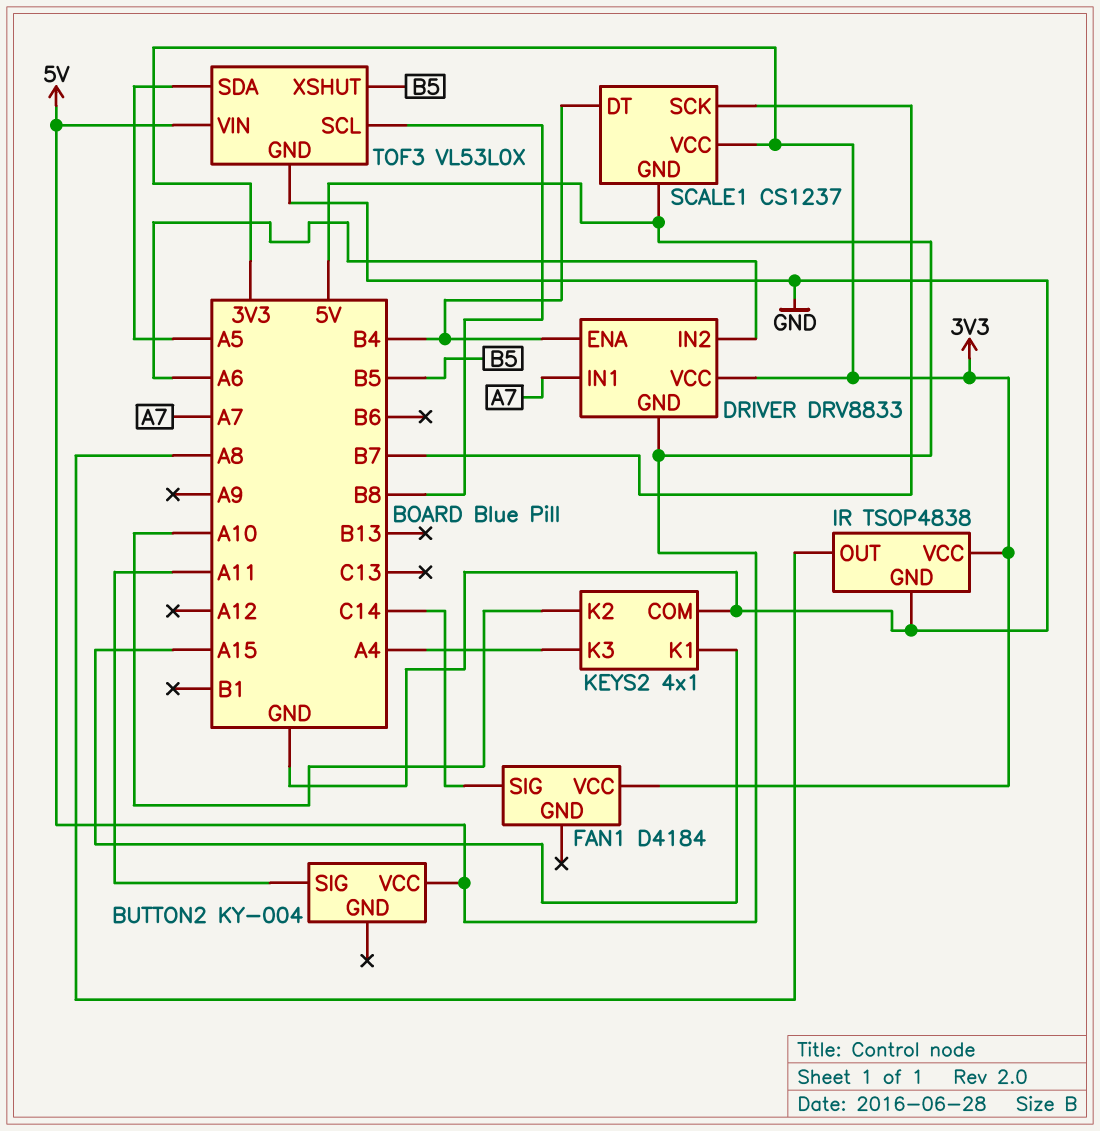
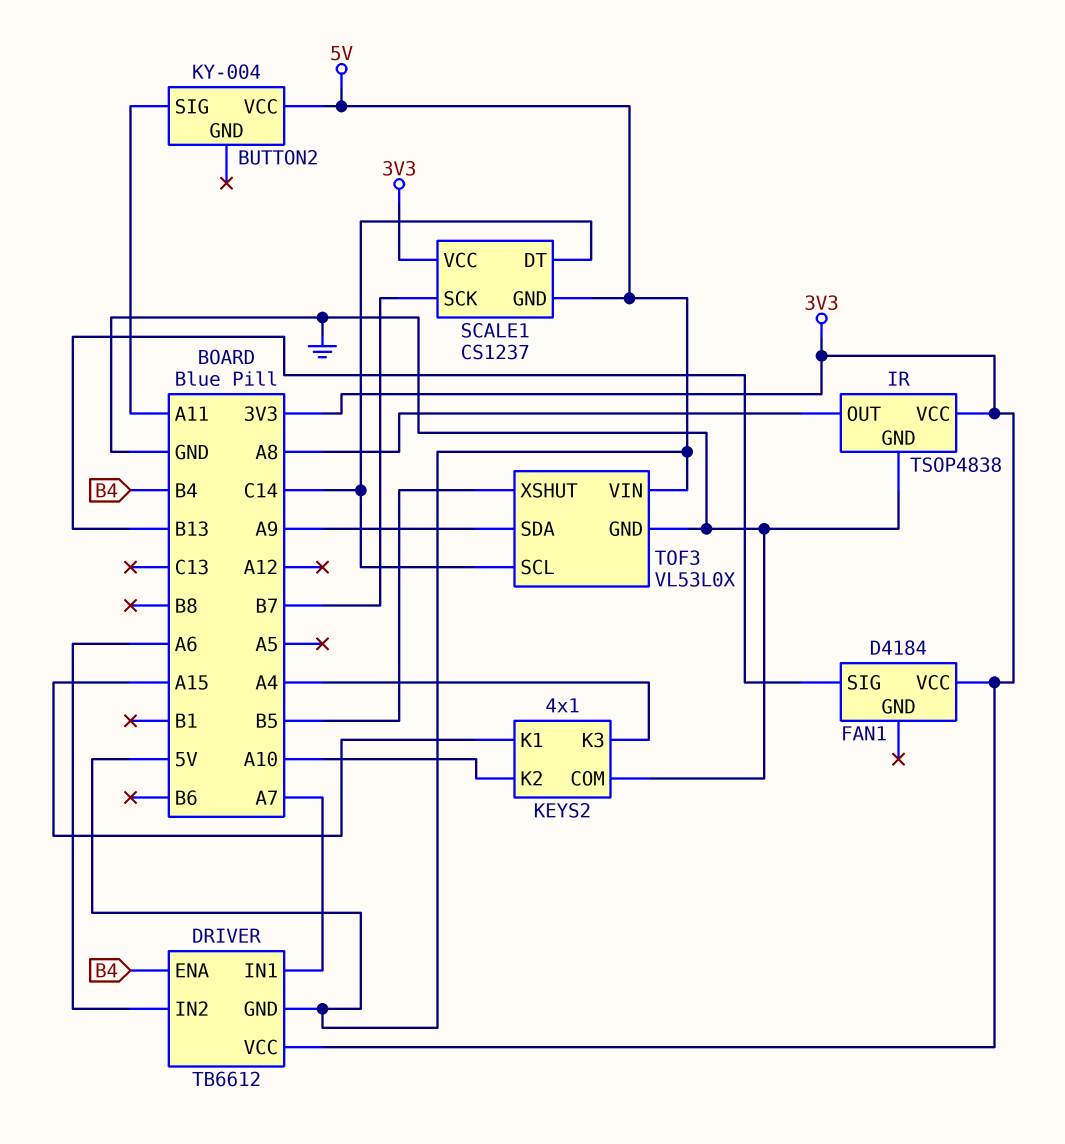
DRIVER: DRV8833 -> TB6612
FAN1 pin SIG: C14 -> B13
SCALE1 pin DT: B4 -> C14
TOF3 pin SCL: B8 -> C14
TOF3 pin SDA: A5 -> A9

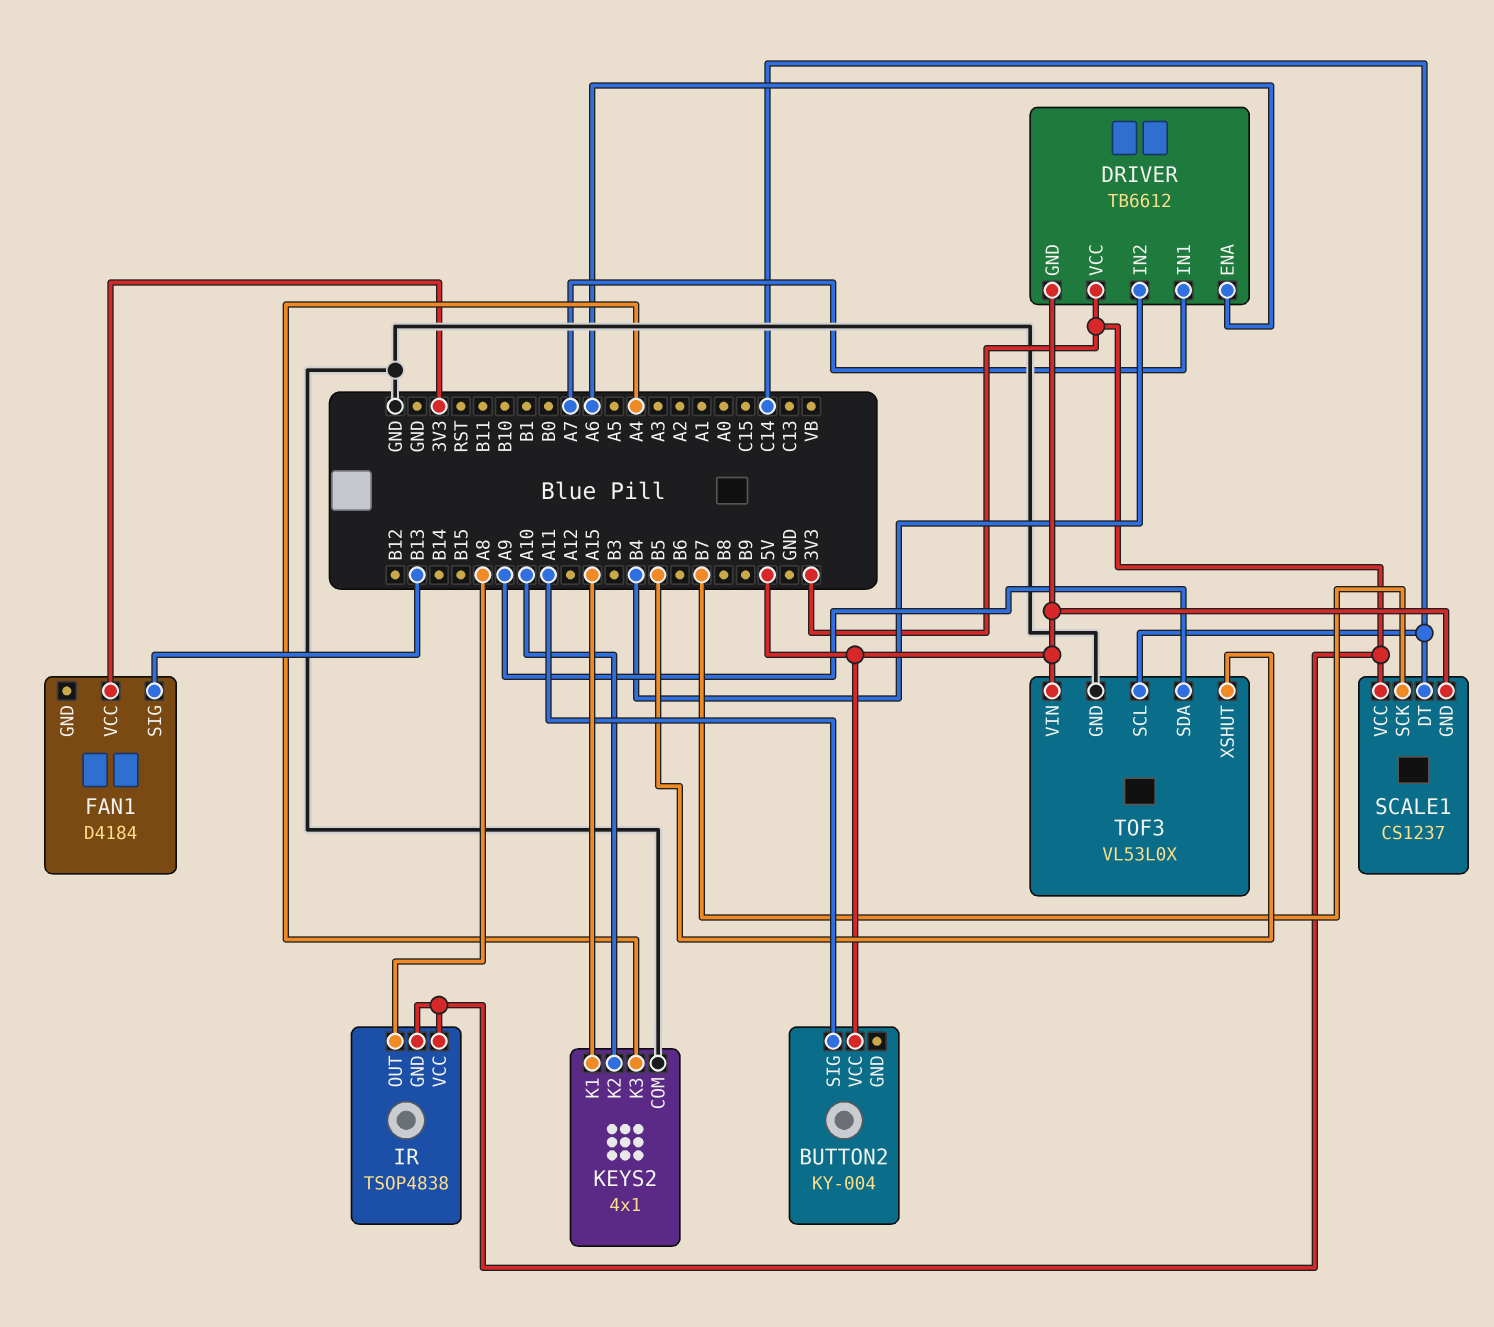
DRIVER pin ENA: B4 -> A6
DRIVER pin IN2: A6 -> B4
IR pin GND: GND -> 3V3

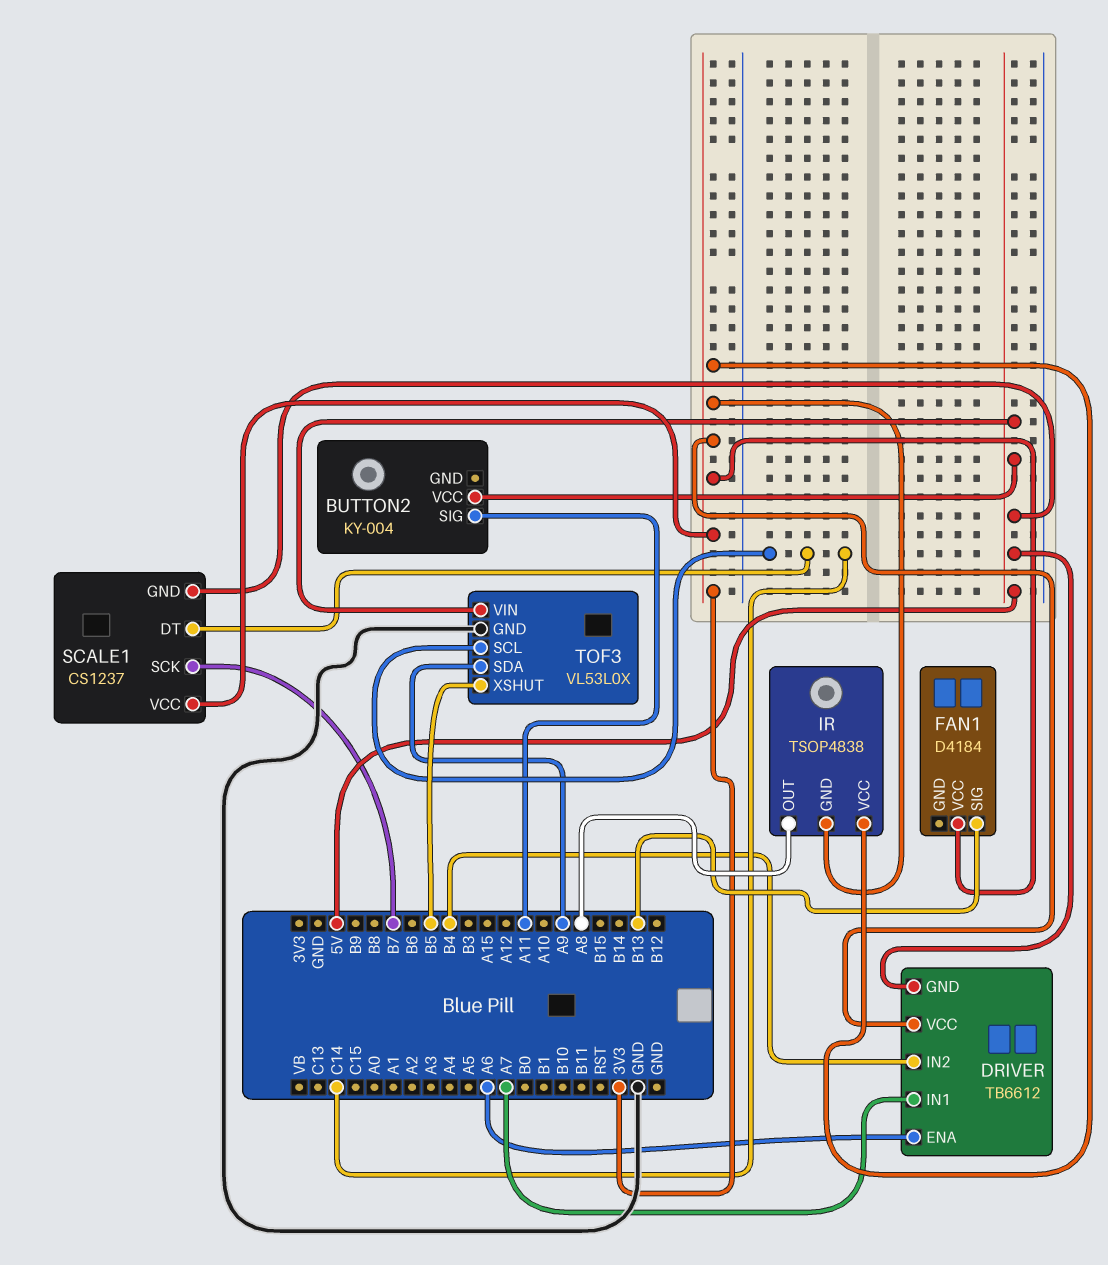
KEYS2: 4x1 -> none
KEYS2 pin COM: GND -> none
KEYS2 pin K1: A15 -> none
KEYS2 pin K2: A10 -> none
KEYS2 pin K3: A4 -> none

